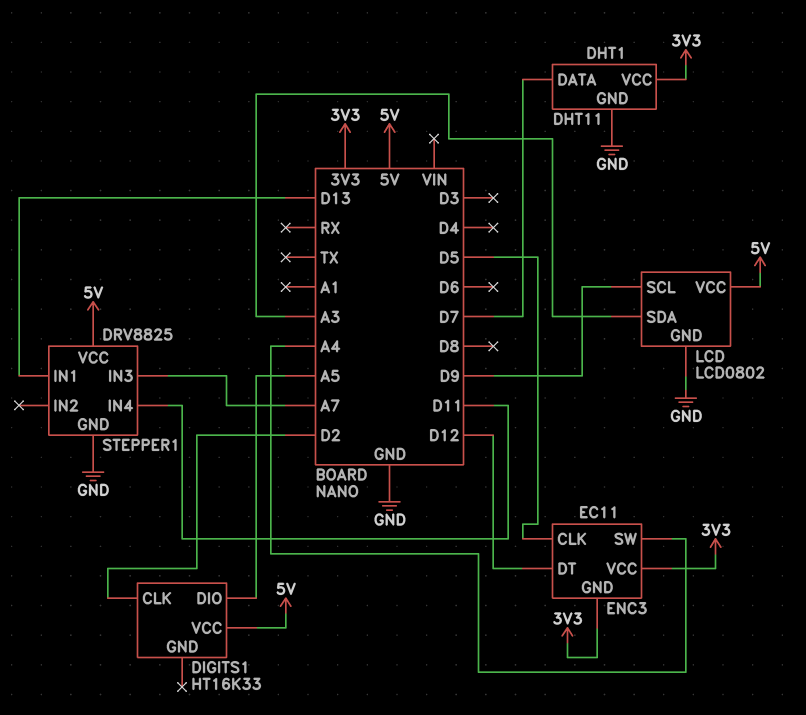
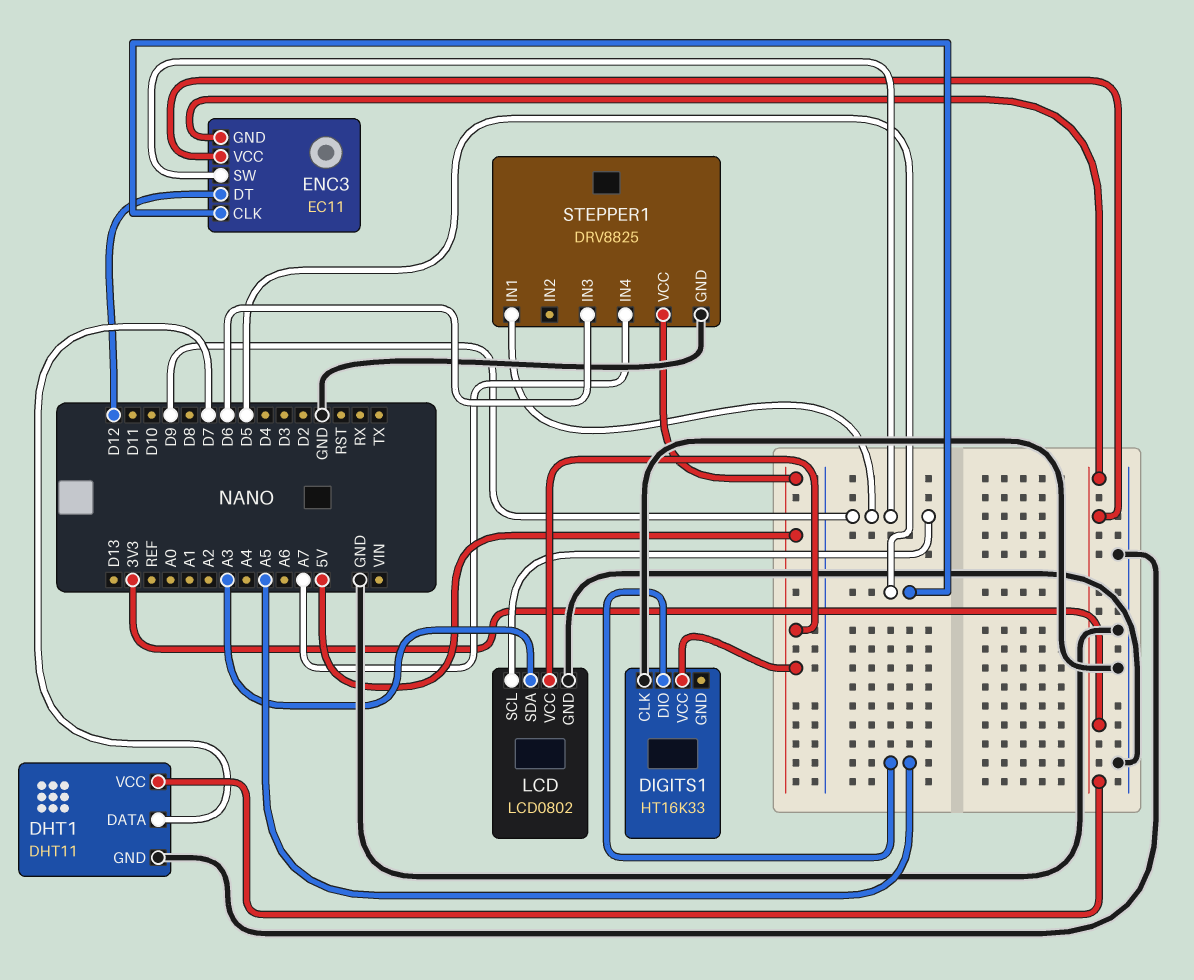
DIGITS1 pin CLK: D2 -> GND
ENC3 pin SW: A4 -> D9
STEPPER1 pin IN1: D13 -> D9
STEPPER1 pin IN3: A7 -> D6
STEPPER1 pin IN4: D11 -> A7

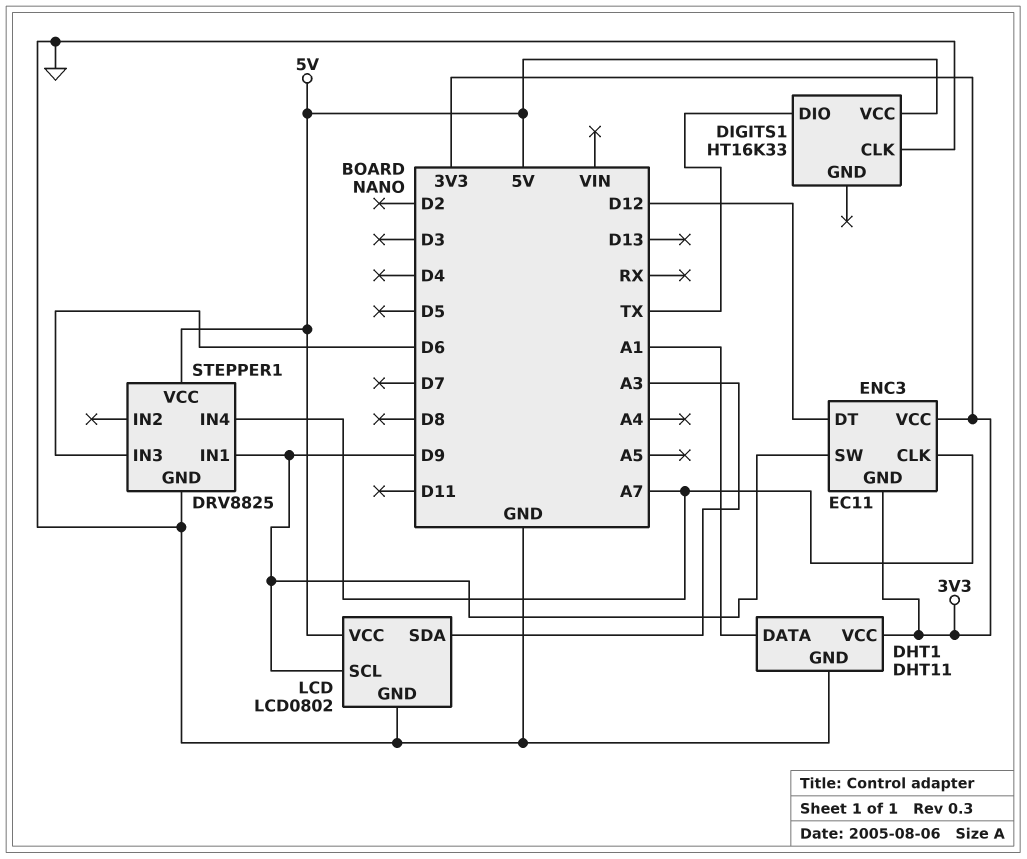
DHT1 pin DATA: D7 -> A1
DIGITS1 pin DIO: A5 -> TX
ENC3 pin CLK: D5 -> A7

